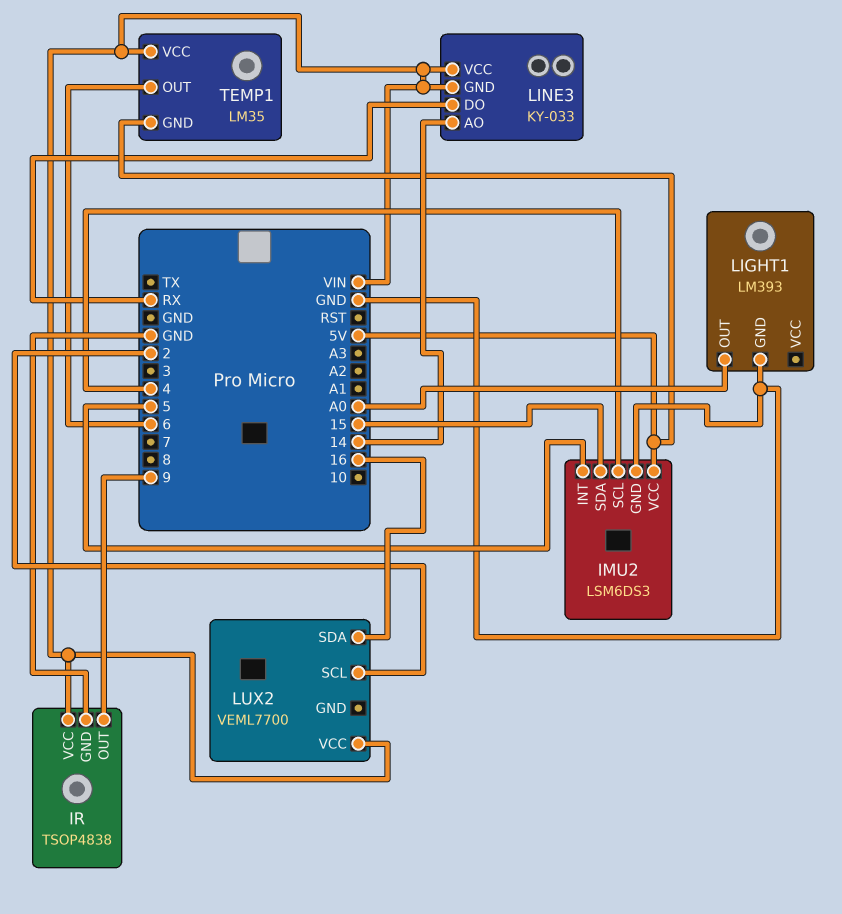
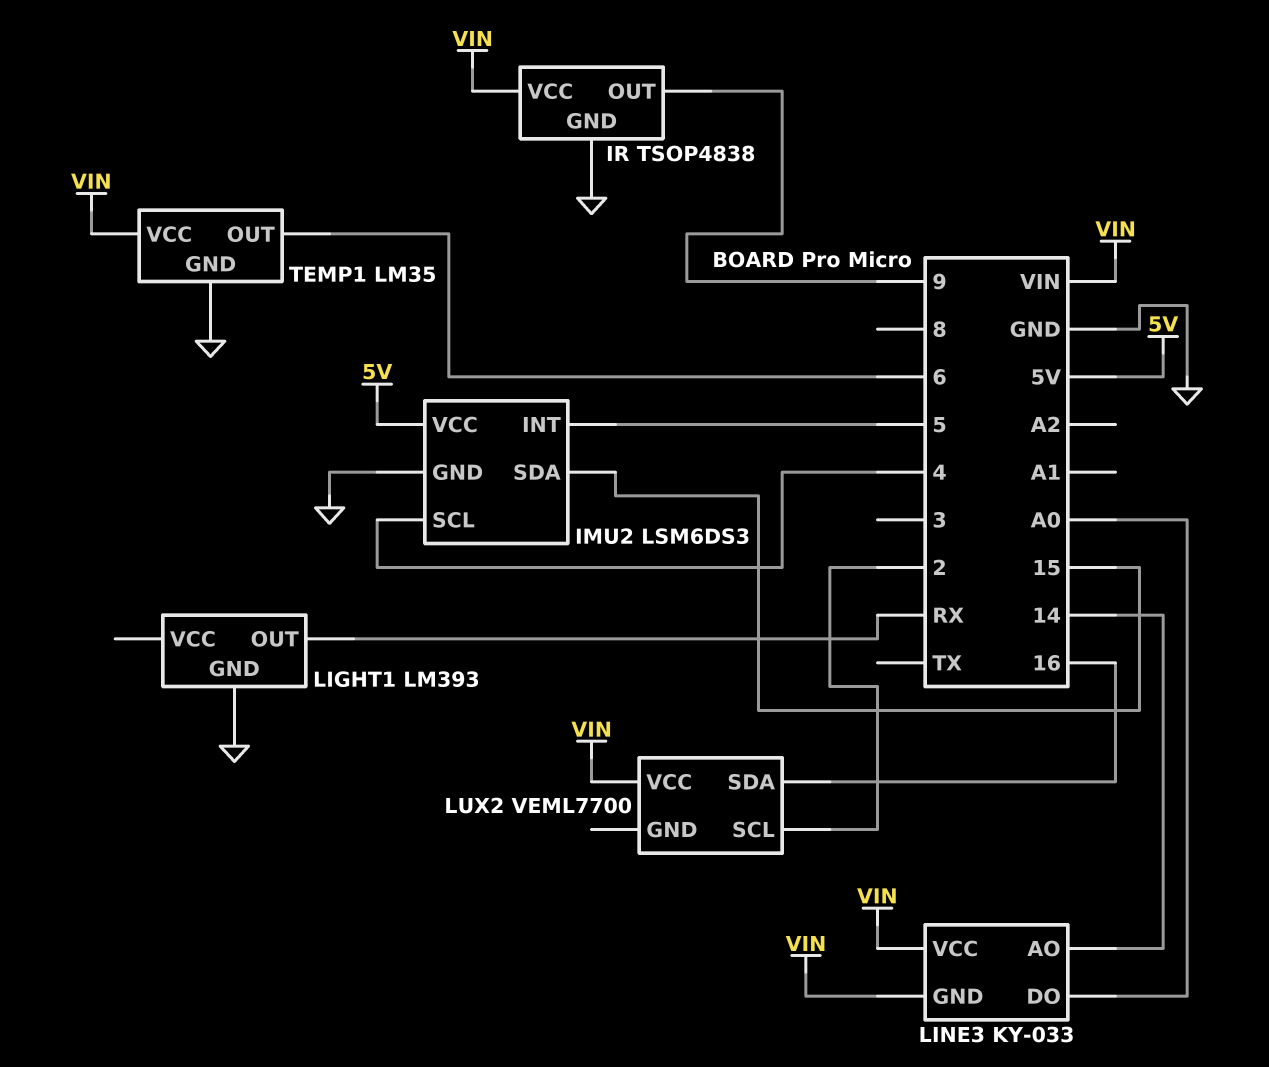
LIGHT1 pin OUT: A0 -> RX
LINE3 pin DO: RX -> A0
TEMP1 pin GND: 5V -> GND

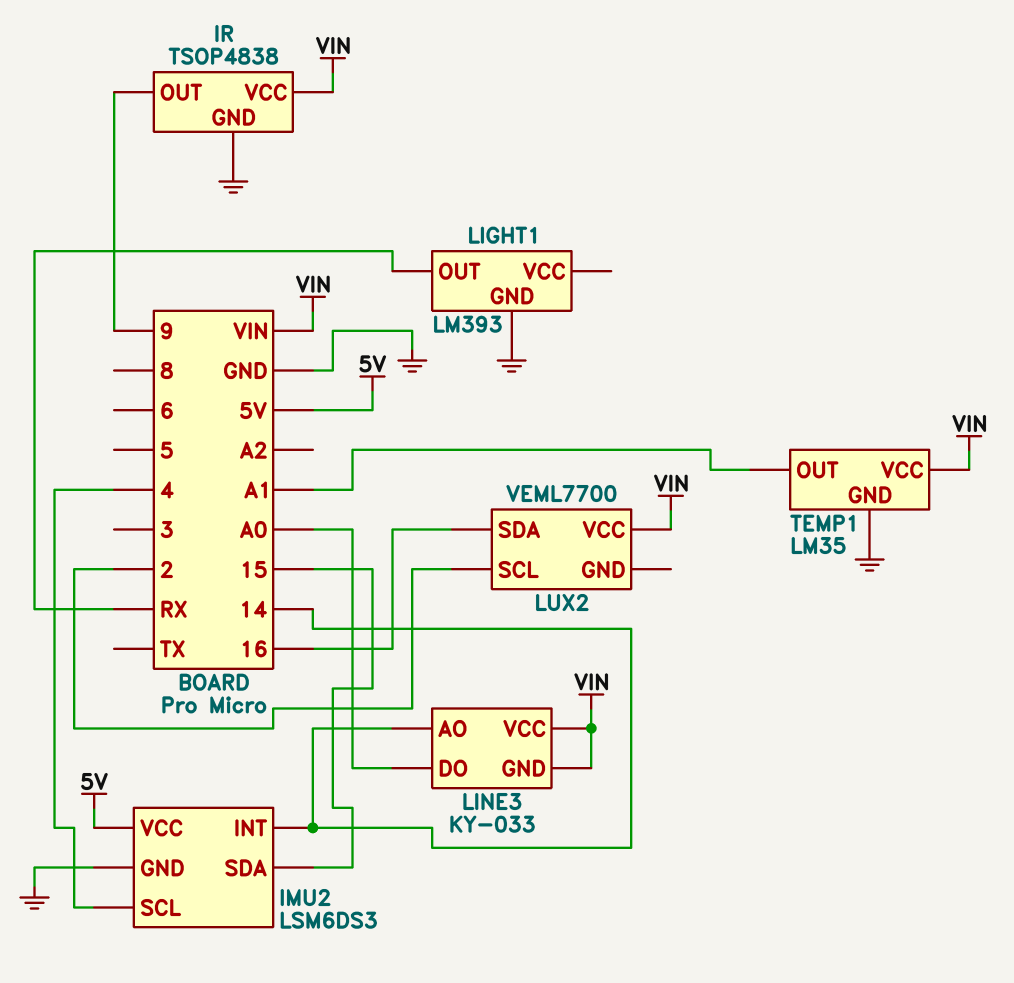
IMU2 pin INT: 5 -> 14
TEMP1 pin OUT: 6 -> A1

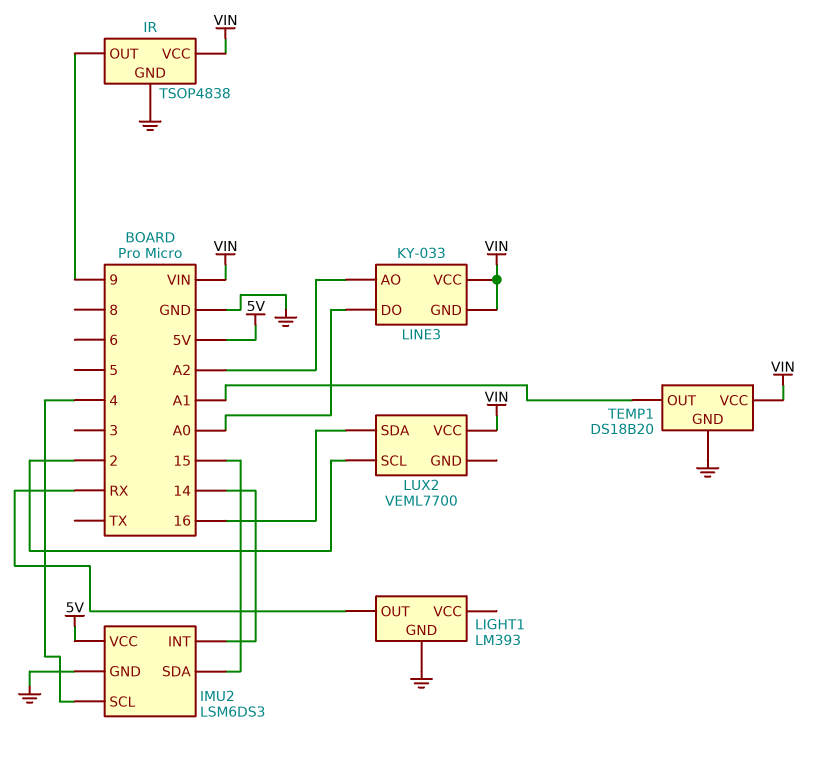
LINE3 pin AO: 14 -> A2
TEMP1: LM35 -> DS18B20

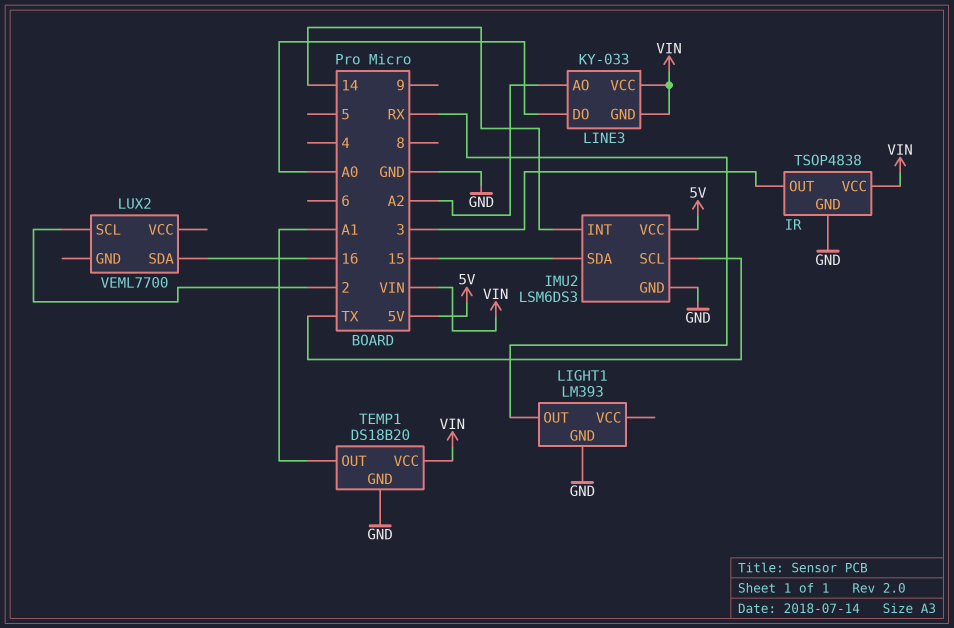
IMU2 pin SCL: 4 -> TX
IR pin OUT: 9 -> 3
LUX2 pin VCC: VIN -> none

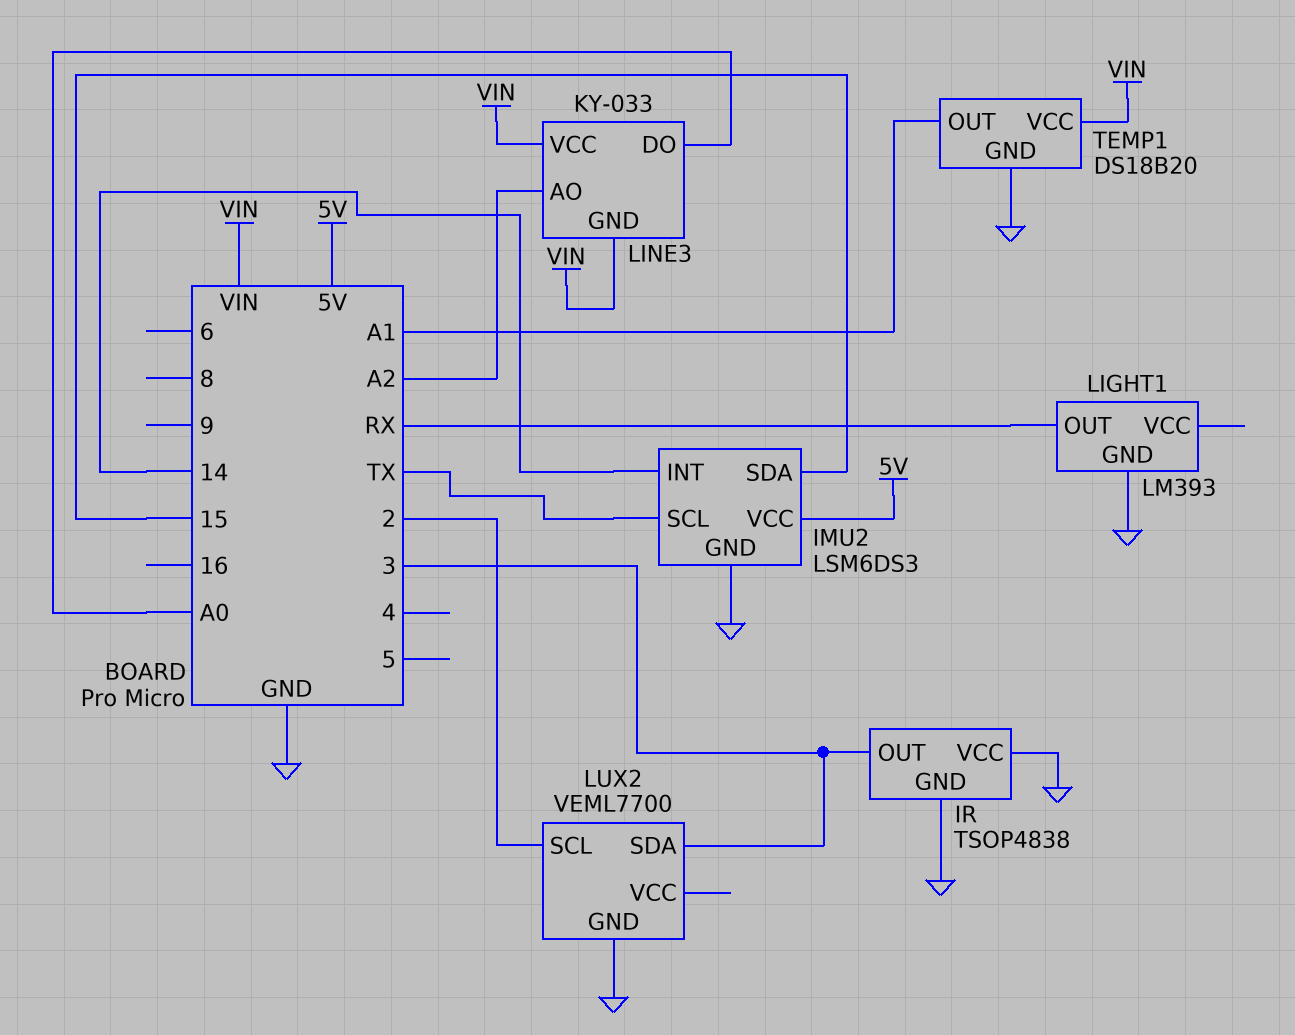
IR pin VCC: VIN -> GND
LUX2 pin GND: none -> GND
LUX2 pin SDA: 16 -> 3

